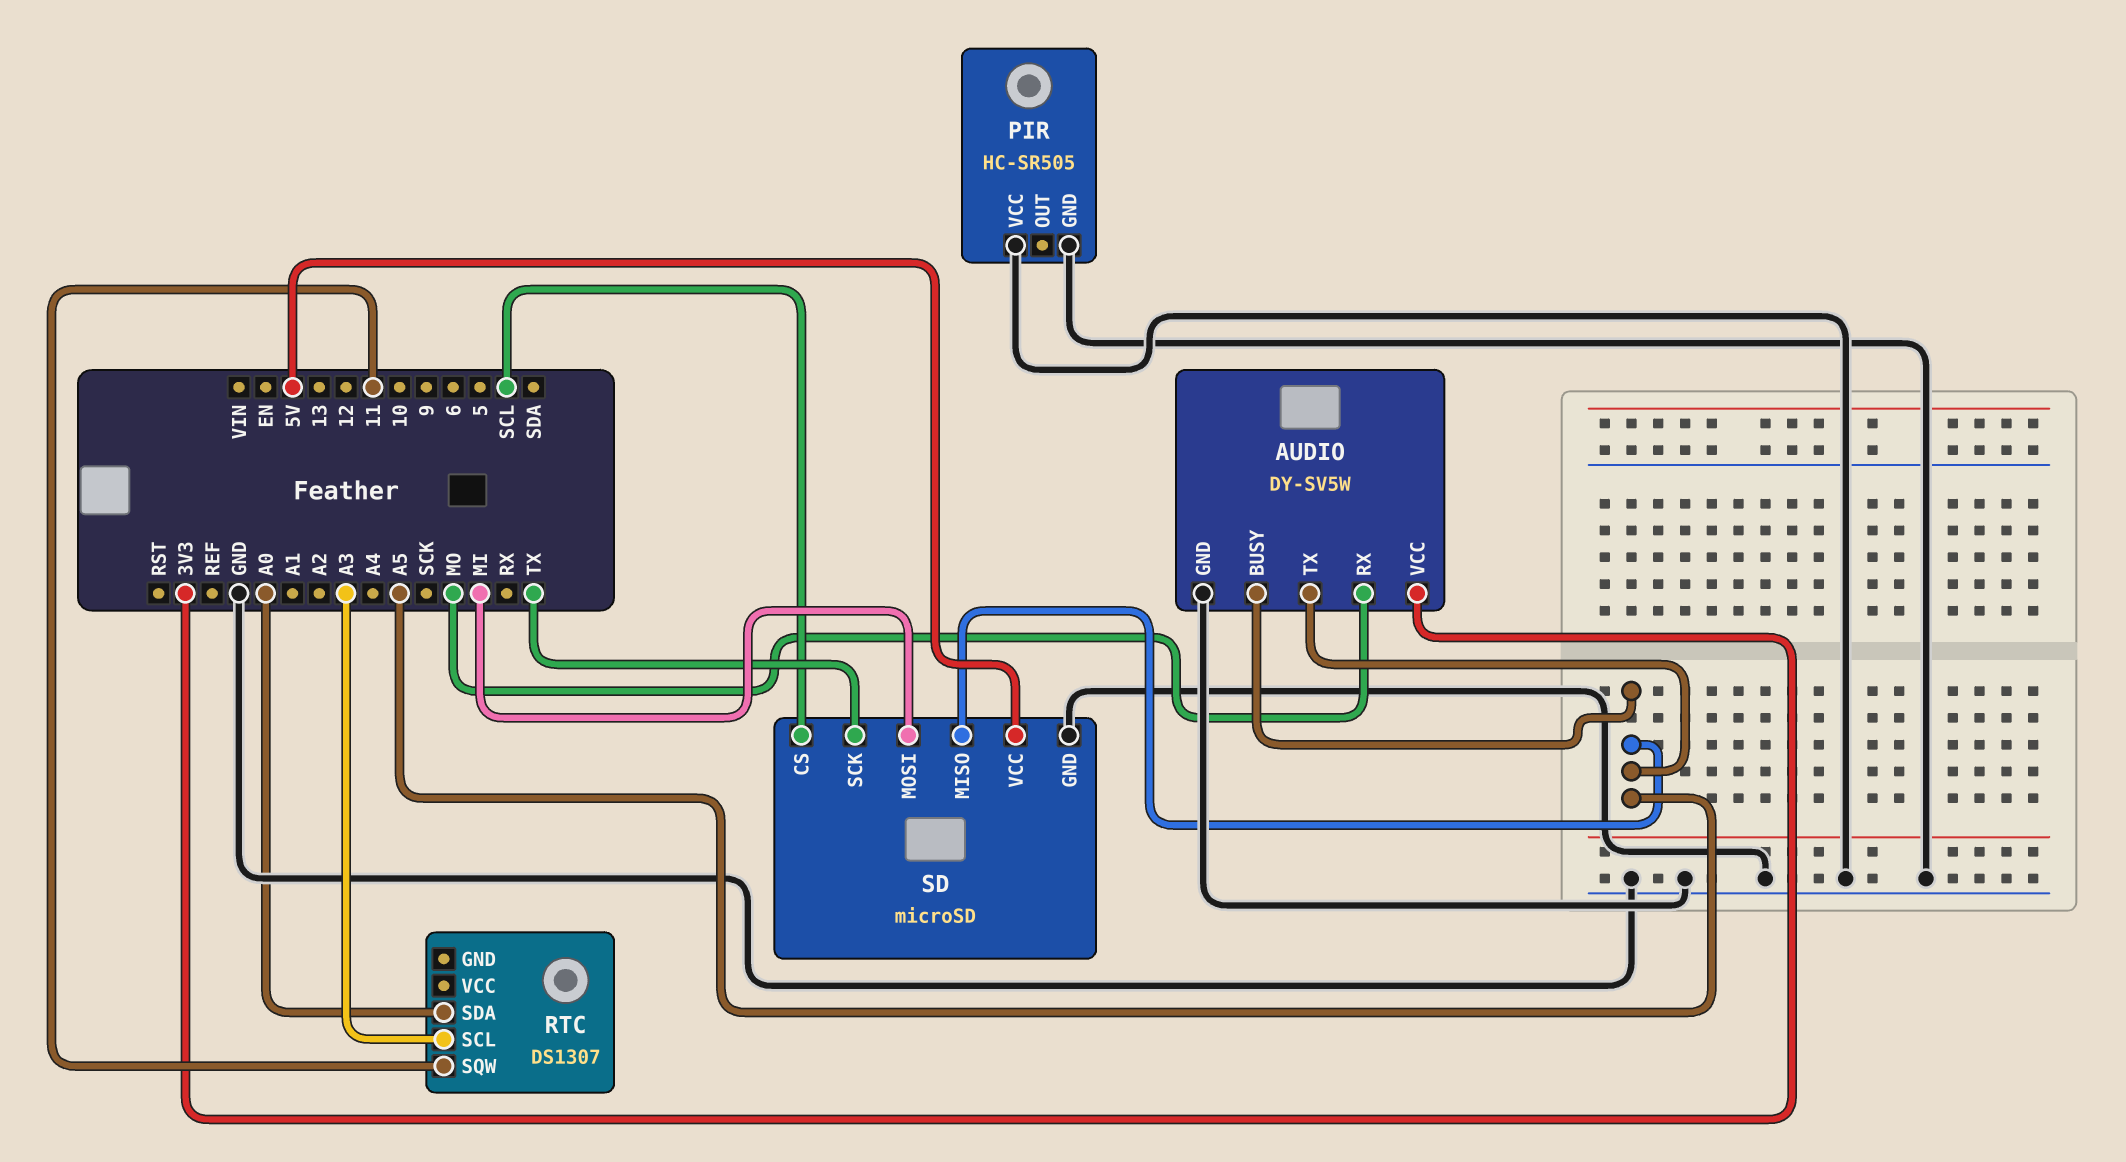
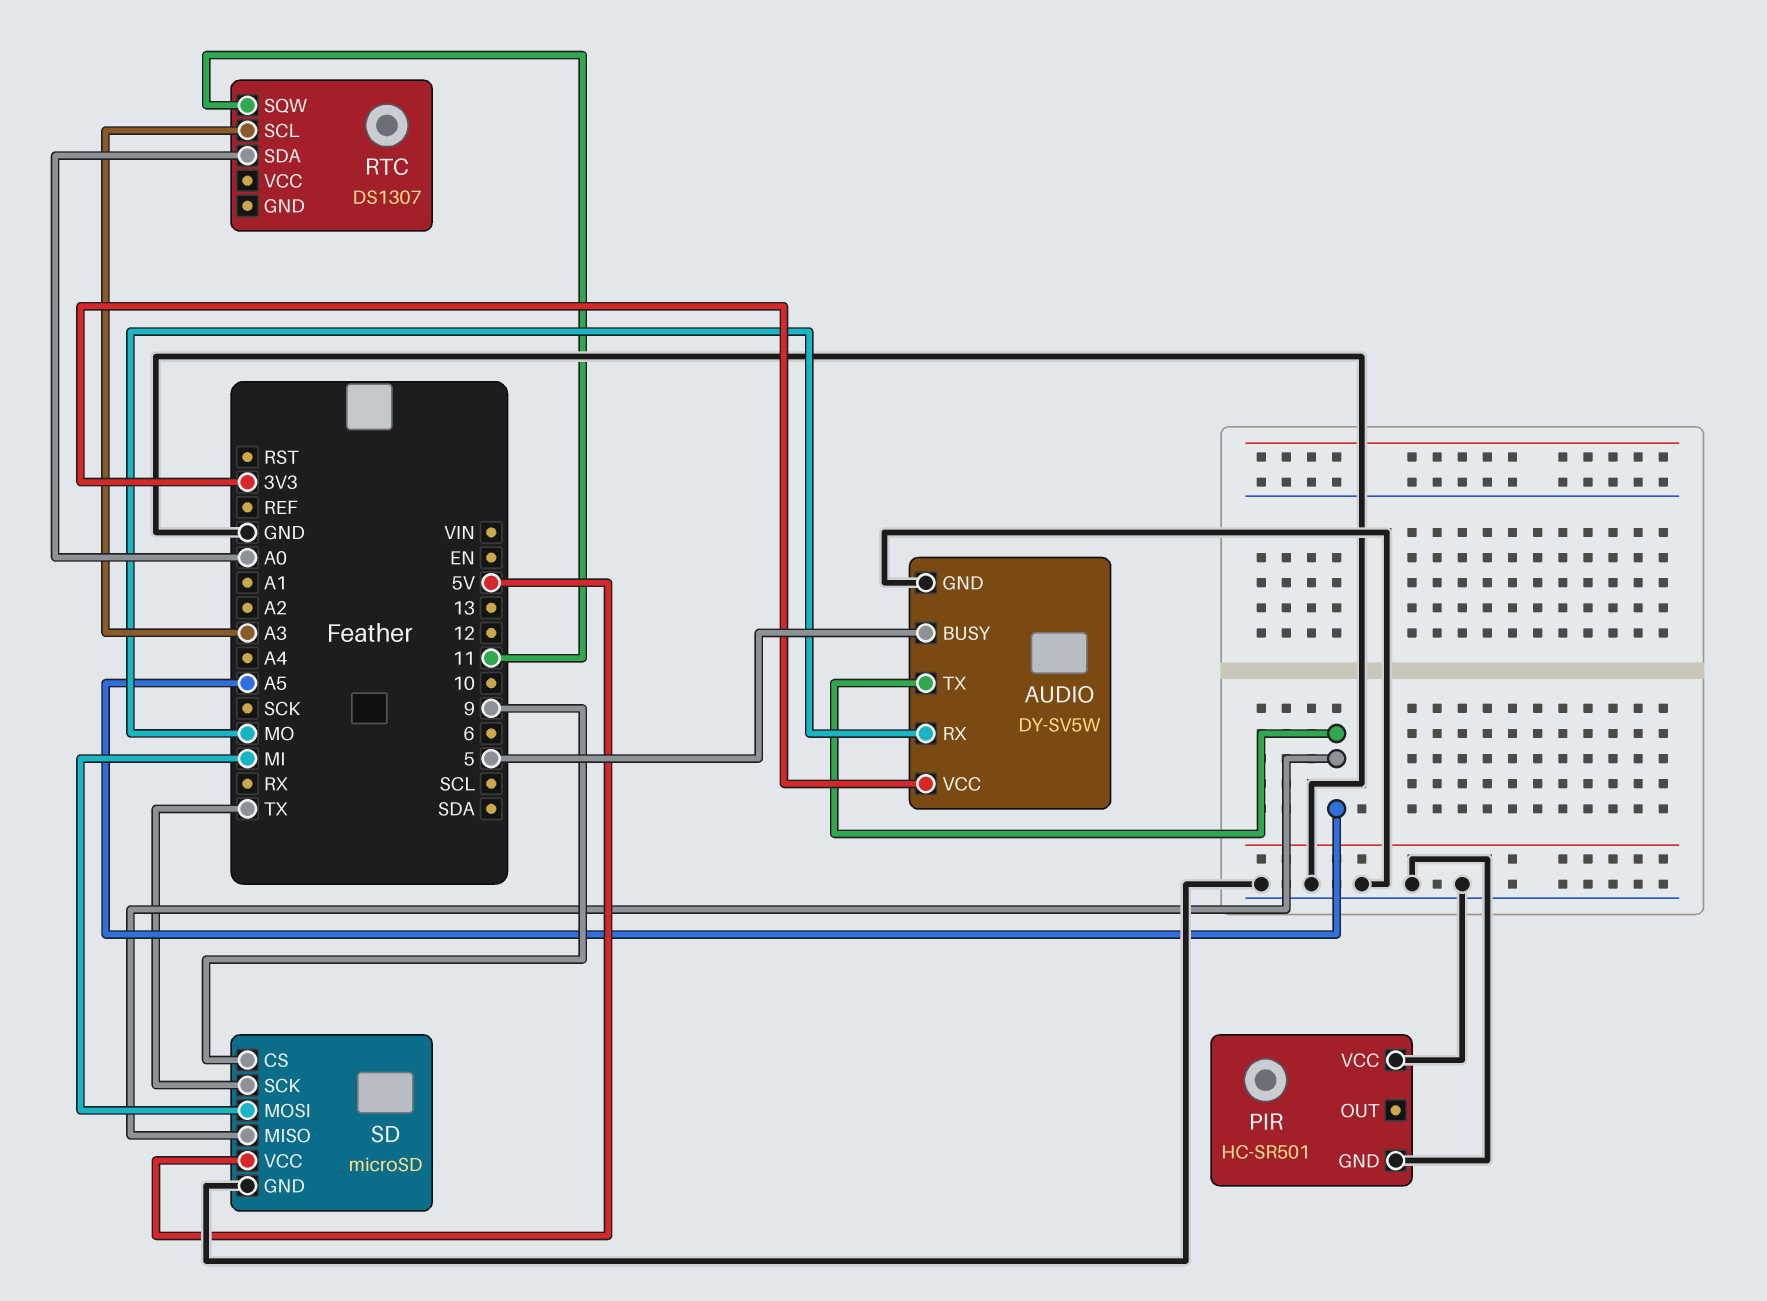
AUDIO pin BUSY: A5 -> 5
PIR: HC-SR505 -> HC-SR501
SD pin CS: SCL -> 9

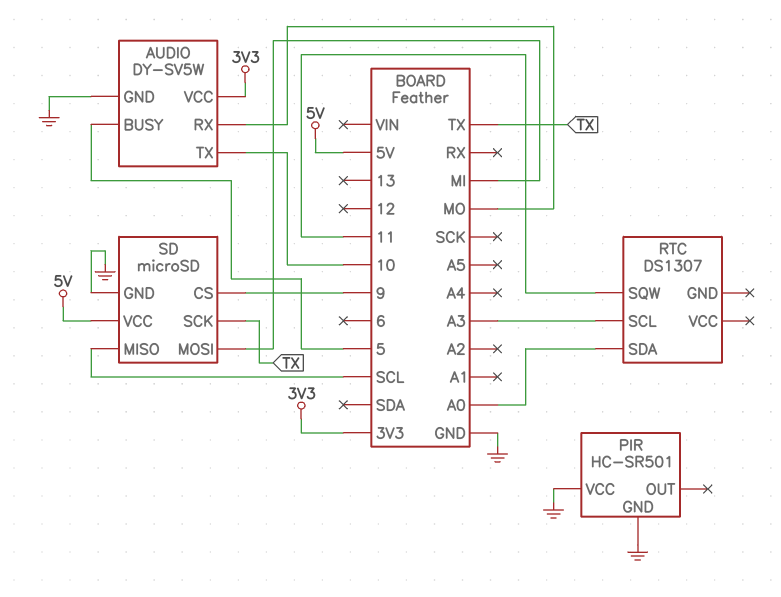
AUDIO pin TX: A5 -> 10
SD pin MISO: A5 -> SCL

